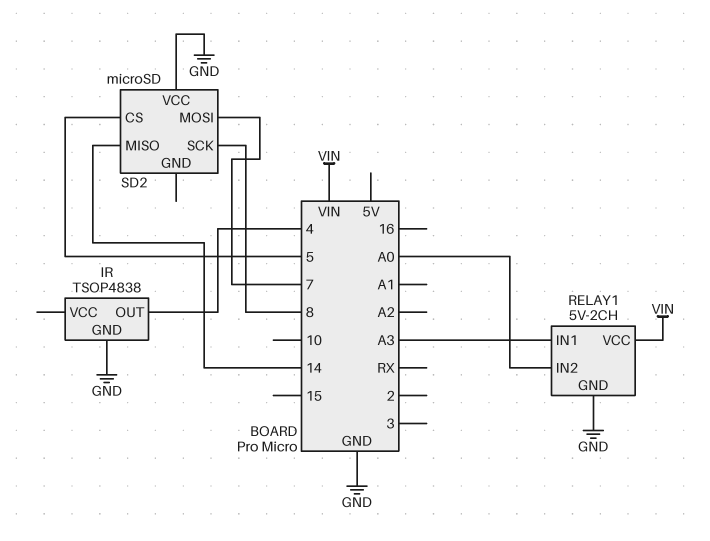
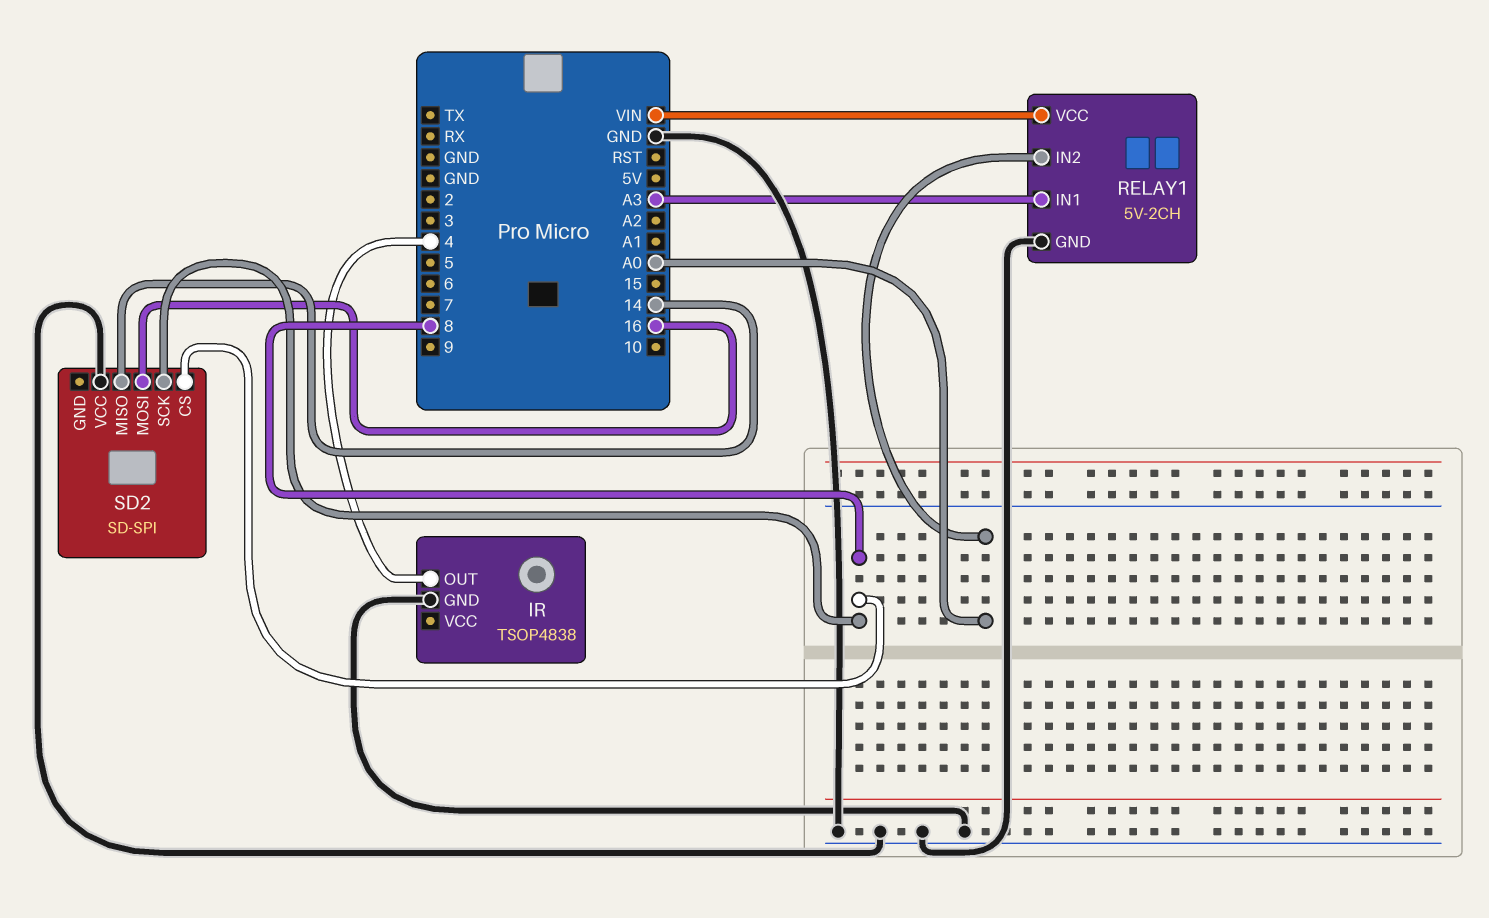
SD2: microSD -> SD-SPI
SD2 pin CS: 5 -> 8
SD2 pin MOSI: 7 -> 16

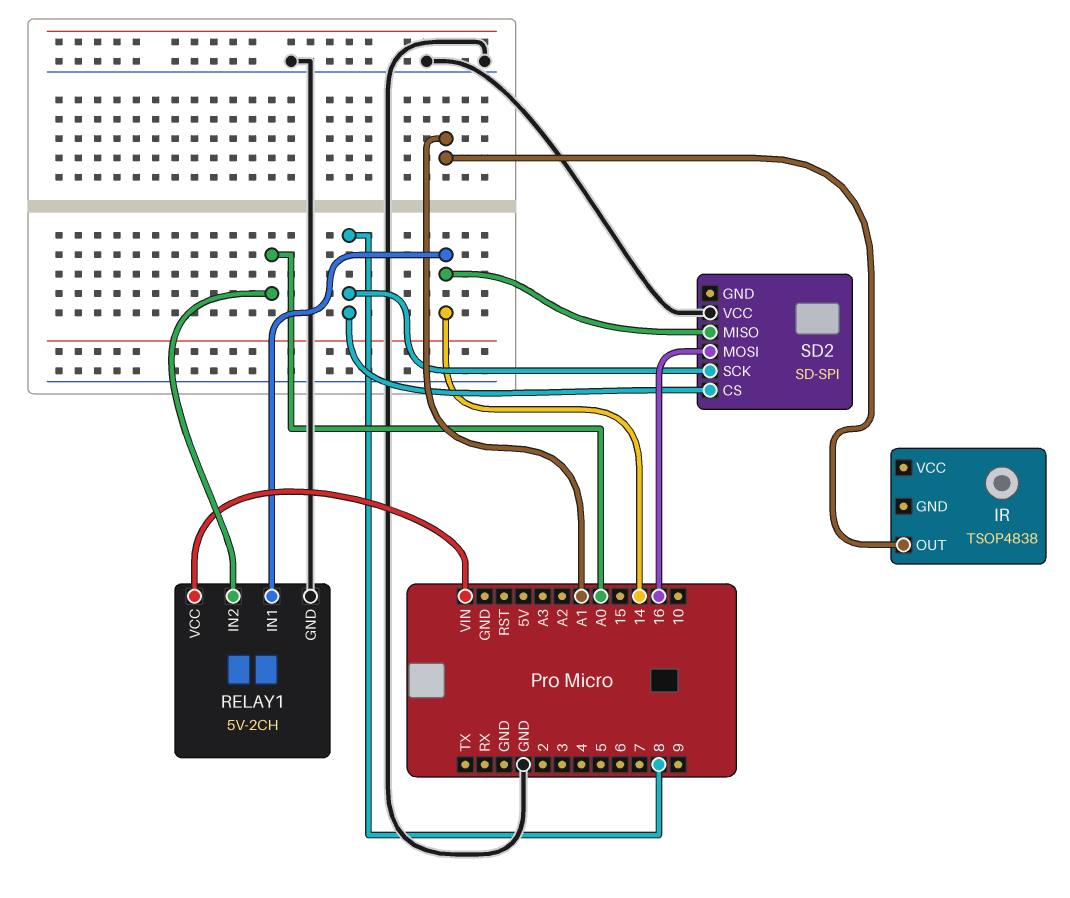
IR pin GND: GND -> none
IR pin OUT: 4 -> A1
RELAY1 pin IN1: A3 -> 14

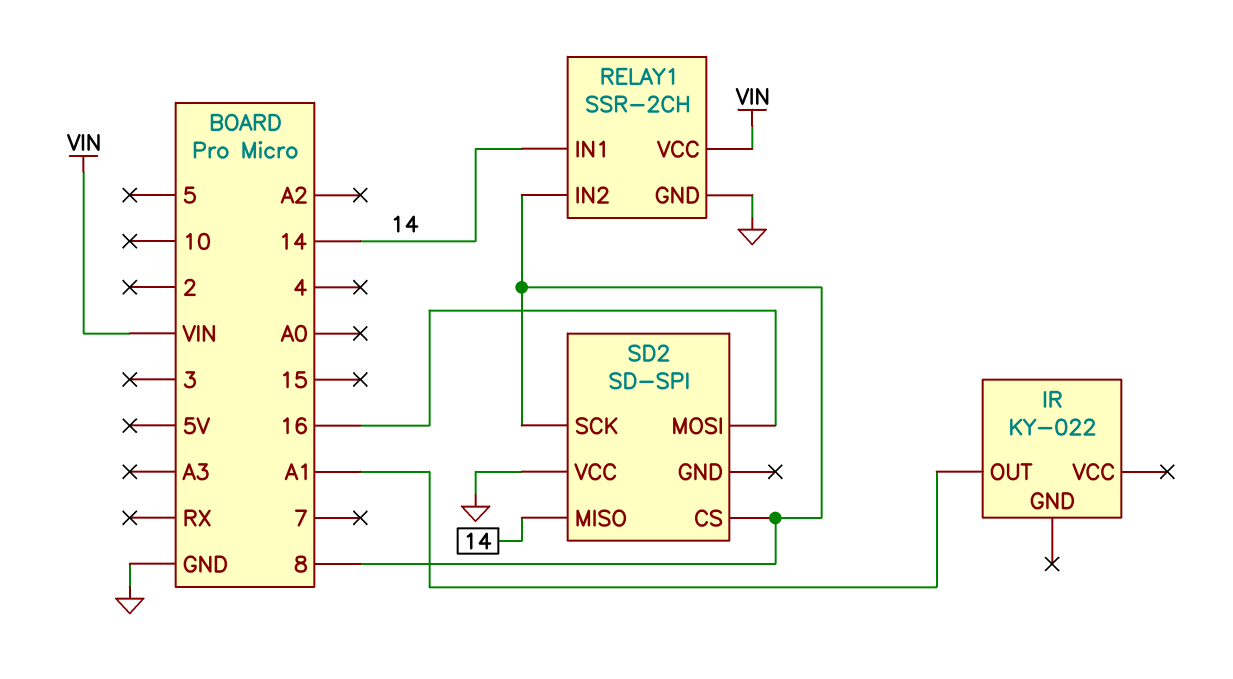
IR: TSOP4838 -> KY-022
RELAY1: 5V-2CH -> SSR-2CH
RELAY1 pin IN2: A0 -> 8

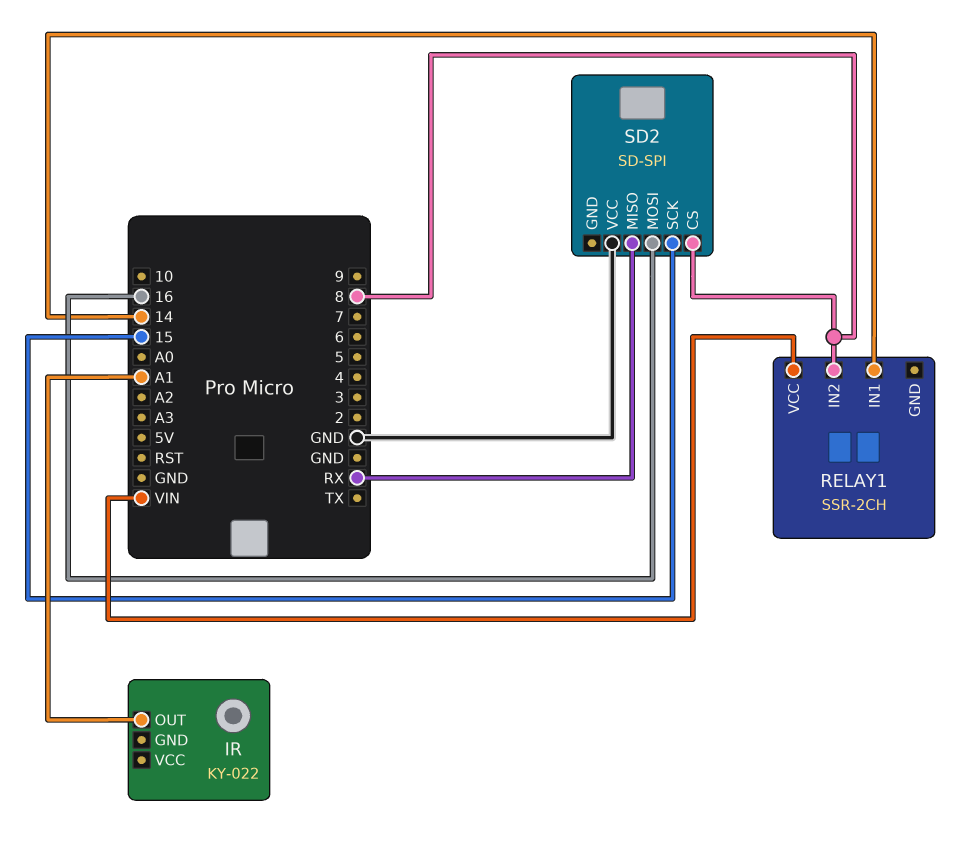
RELAY1 pin GND: GND -> none
SD2 pin MISO: 14 -> RX
SD2 pin SCK: 8 -> 15

